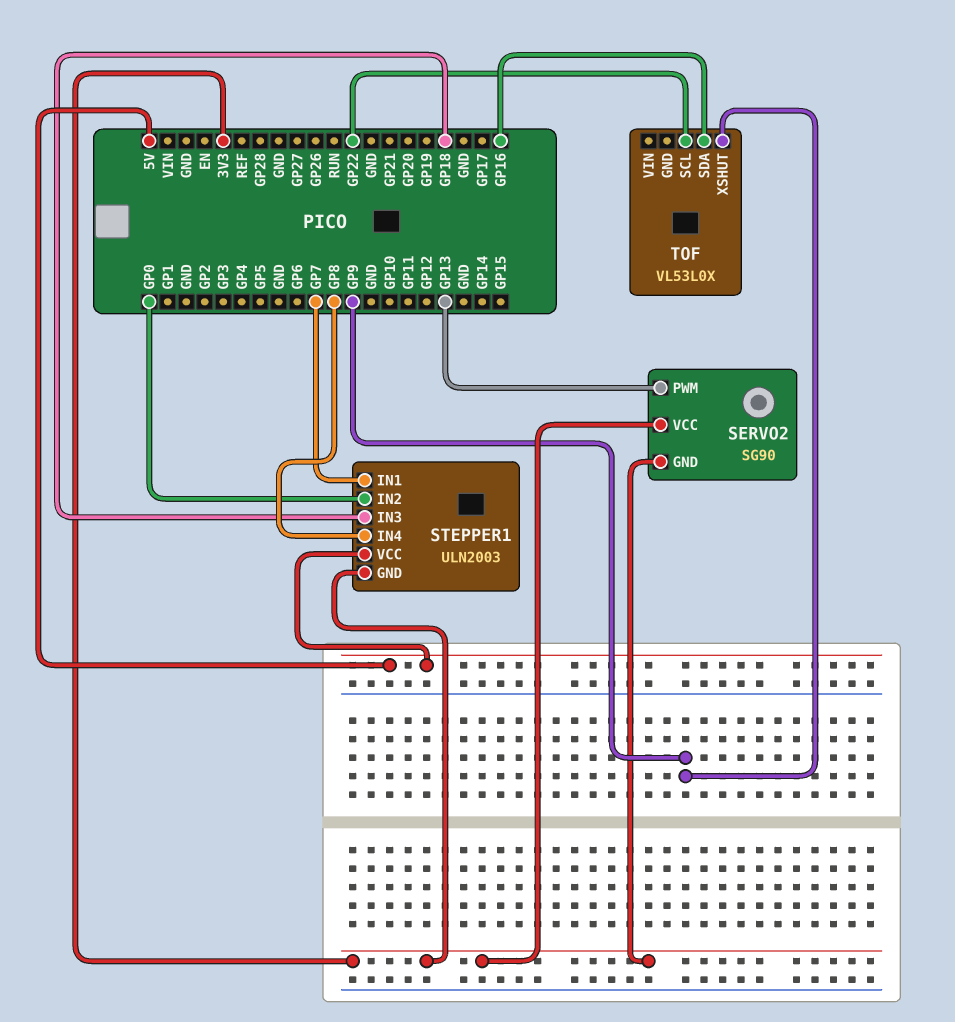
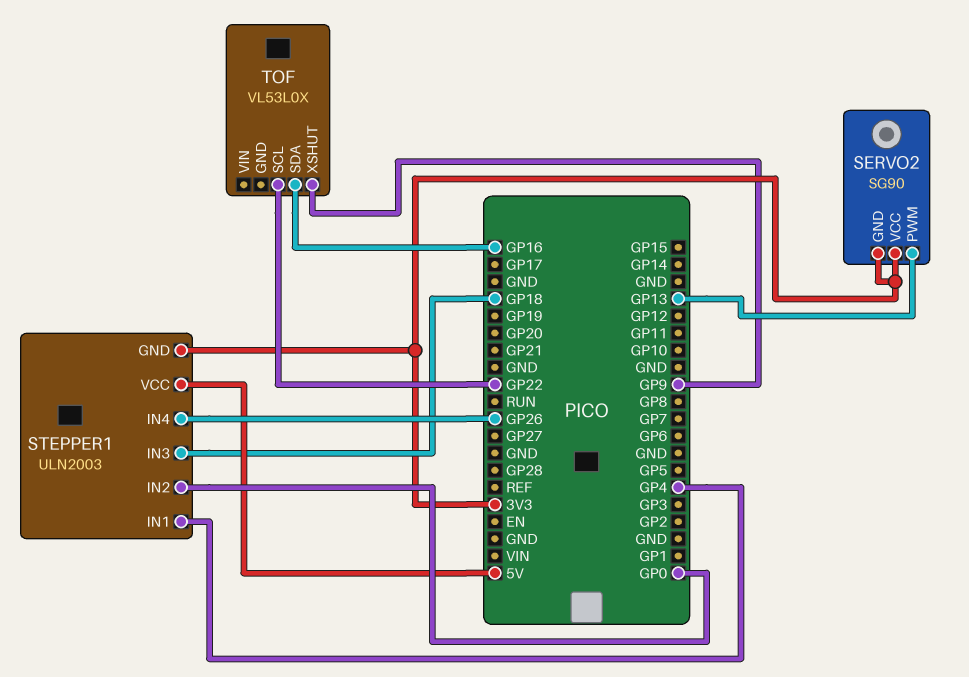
STEPPER1 pin IN1: GP7 -> GP4
STEPPER1 pin IN4: GP8 -> GP26

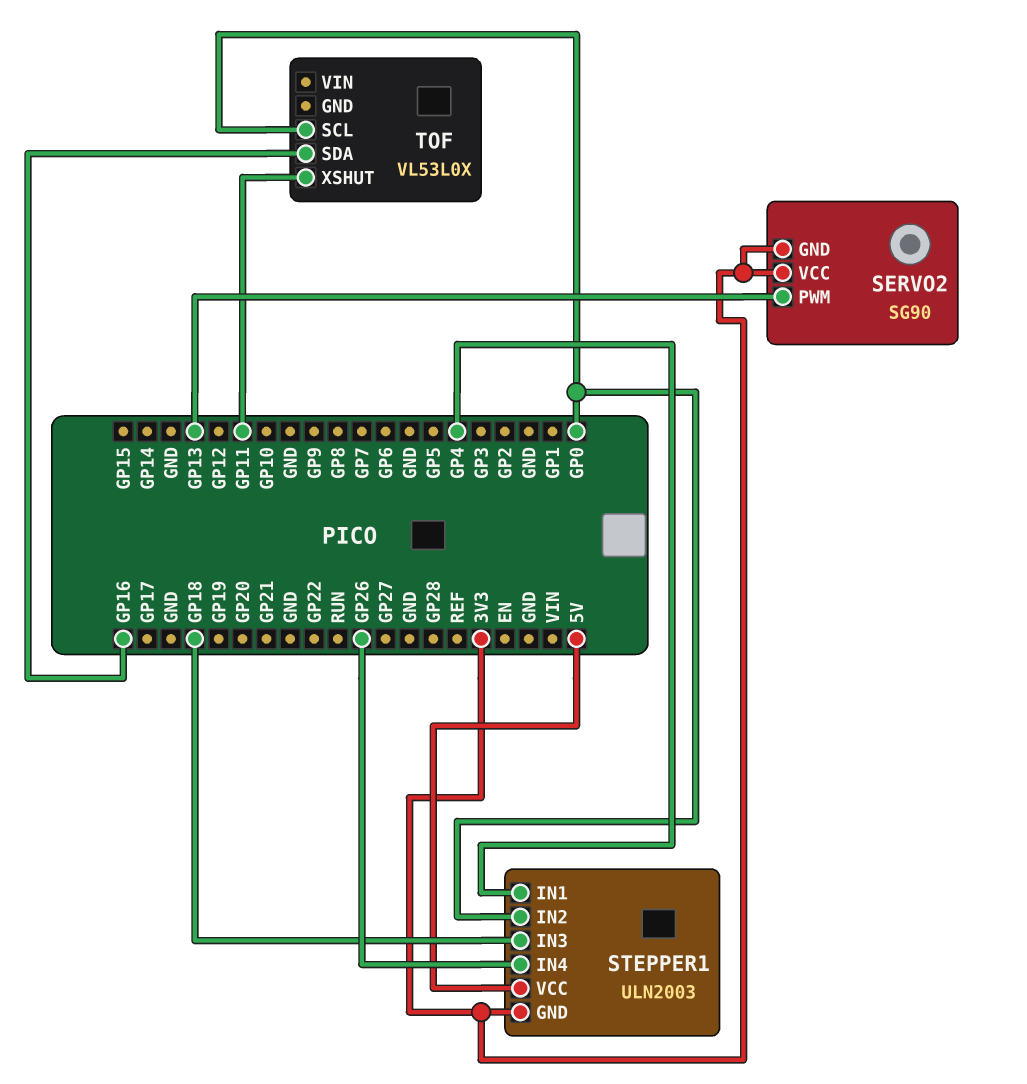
TOF pin SCL: GP22 -> GP0
TOF pin XSHUT: GP9 -> GP11

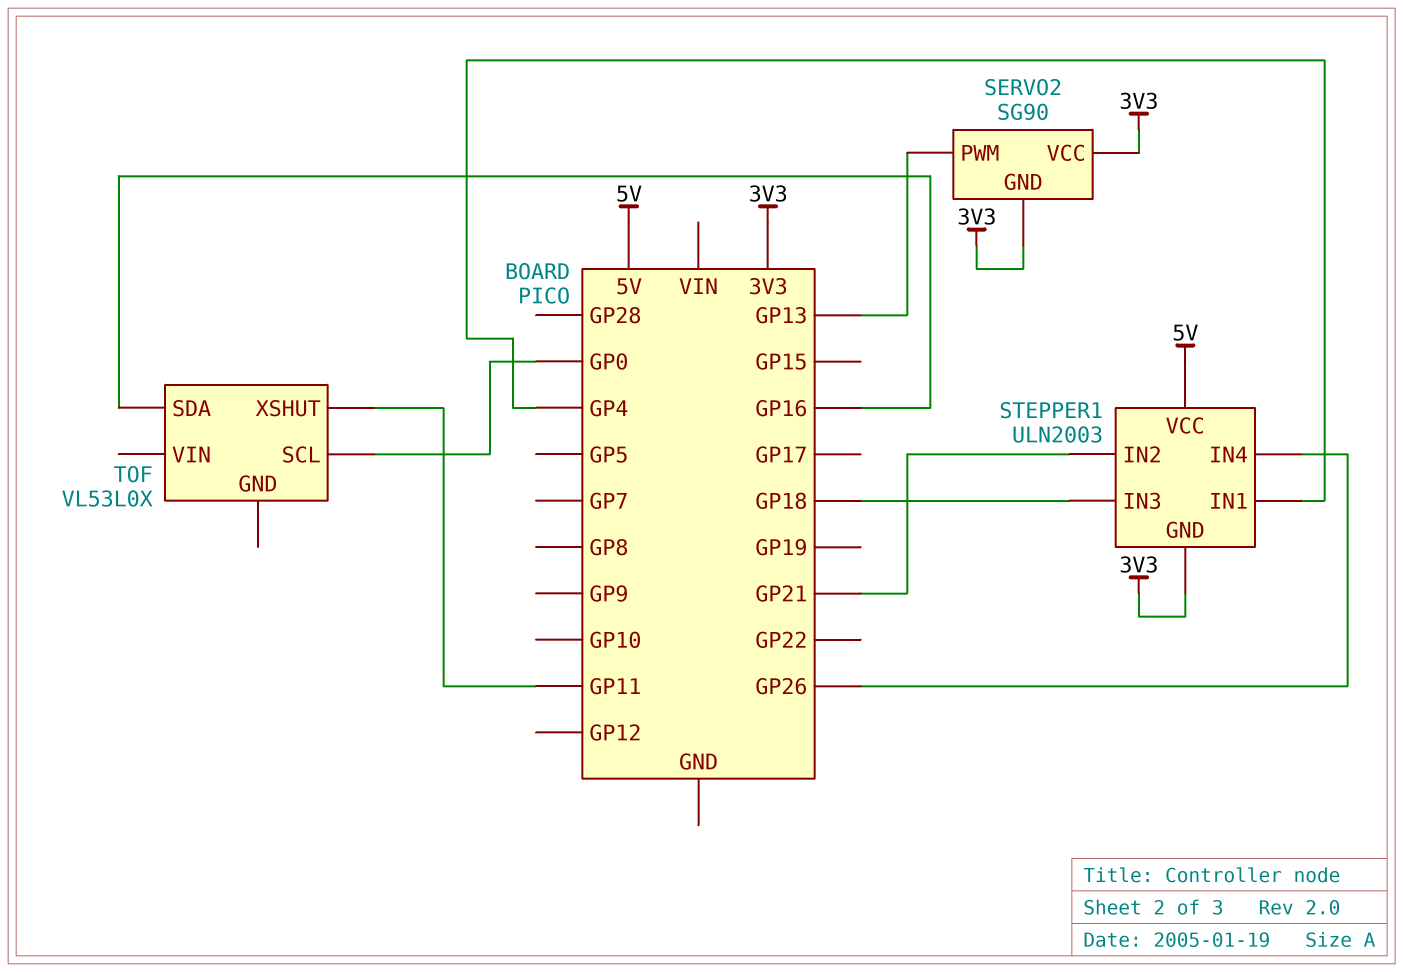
STEPPER1 pin IN2: GP0 -> GP21

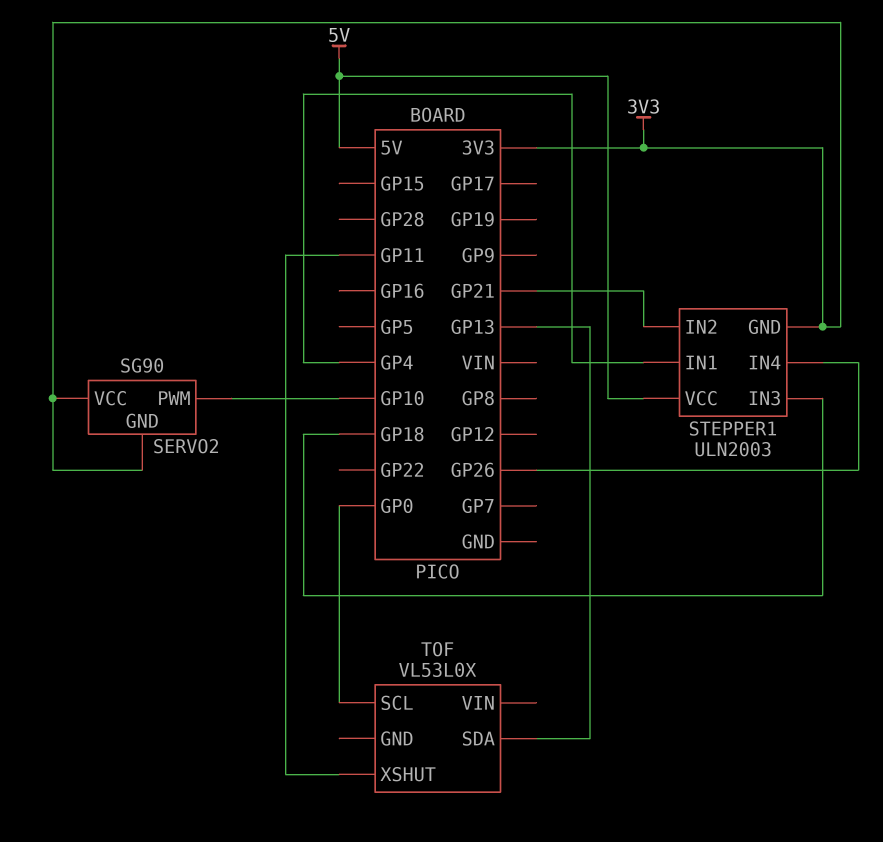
SERVO2 pin PWM: GP13 -> GP10
TOF pin SDA: GP16 -> GP13

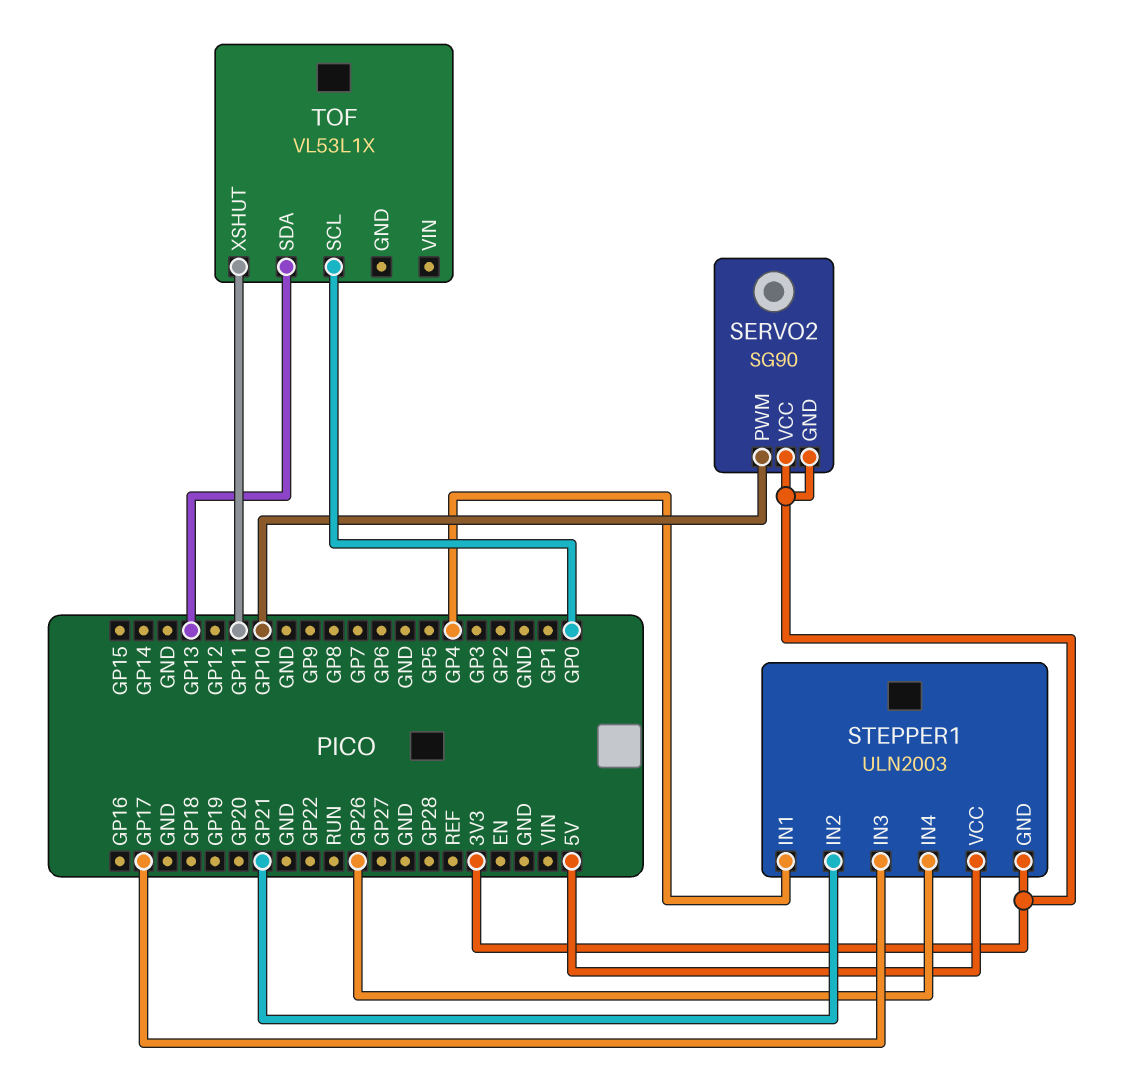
STEPPER1 pin IN3: GP18 -> GP17
TOF: VL53L0X -> VL53L1X

